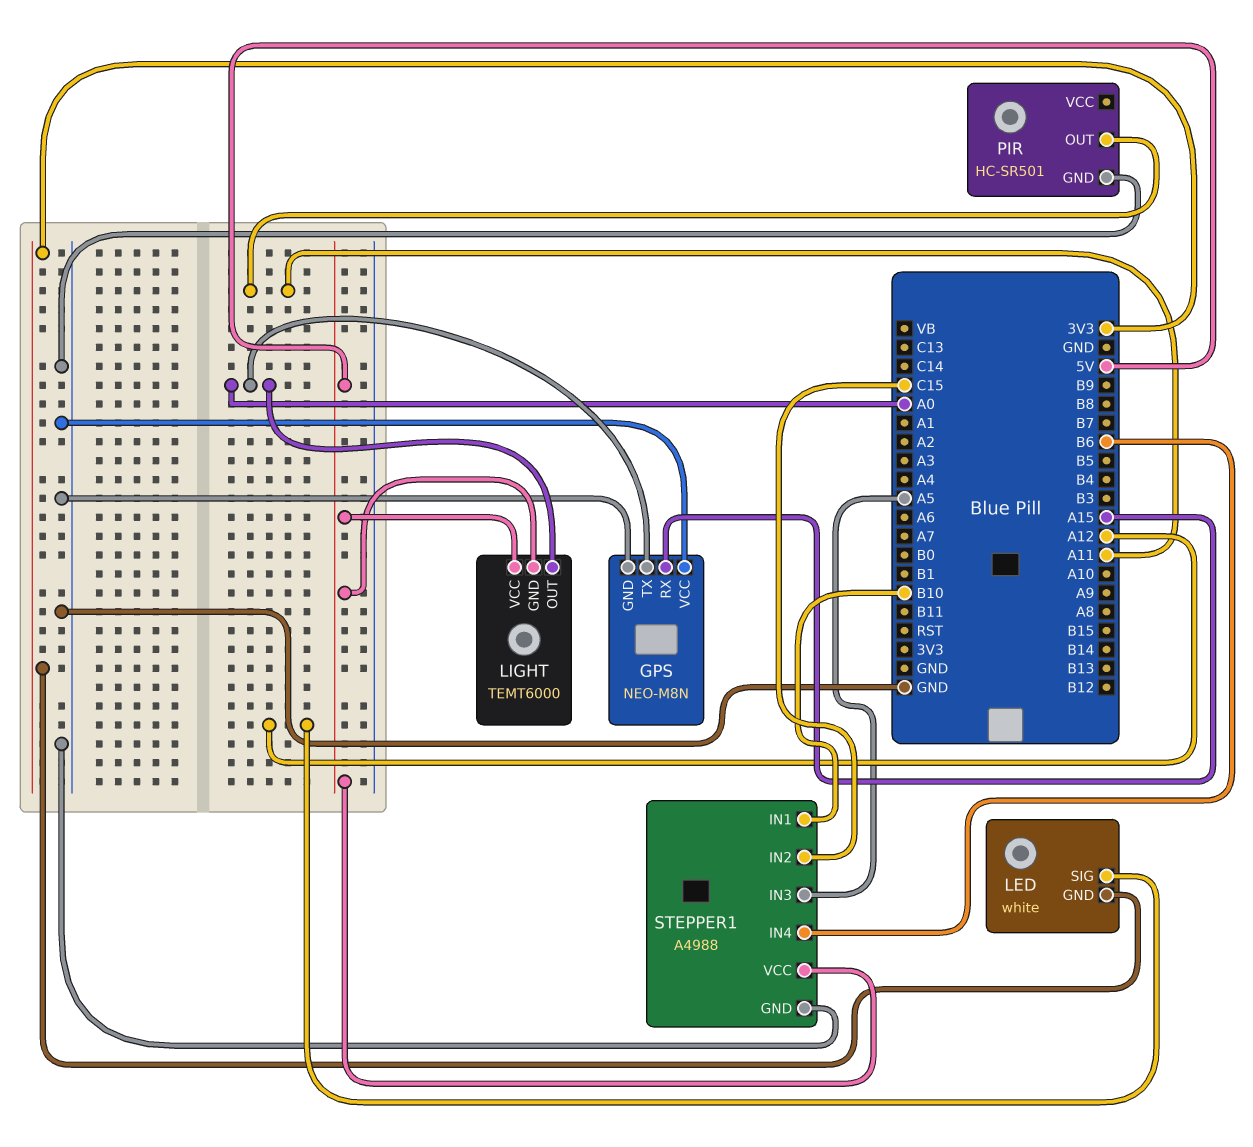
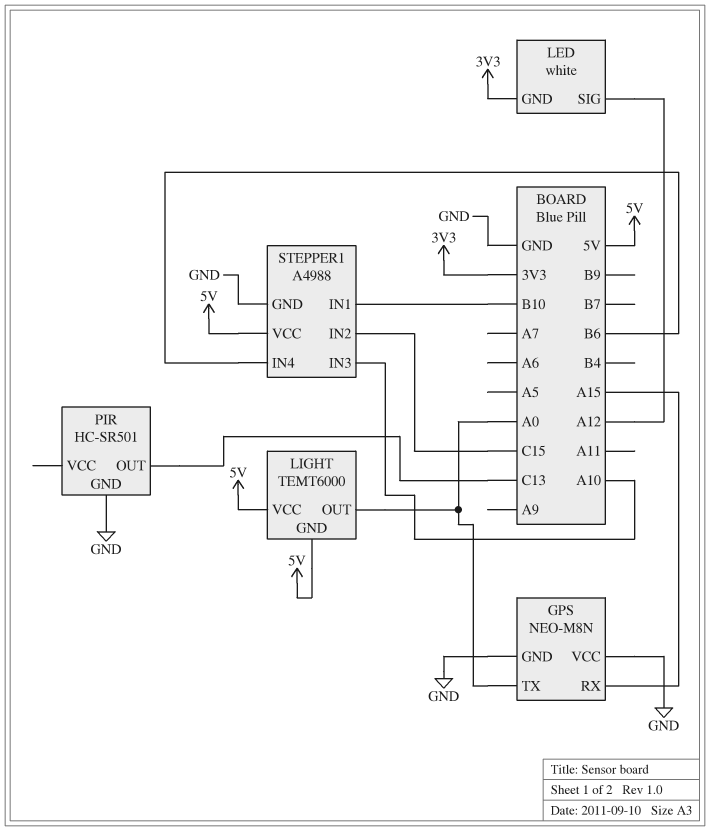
PIR pin OUT: A11 -> C13
STEPPER1 pin IN3: A5 -> A10

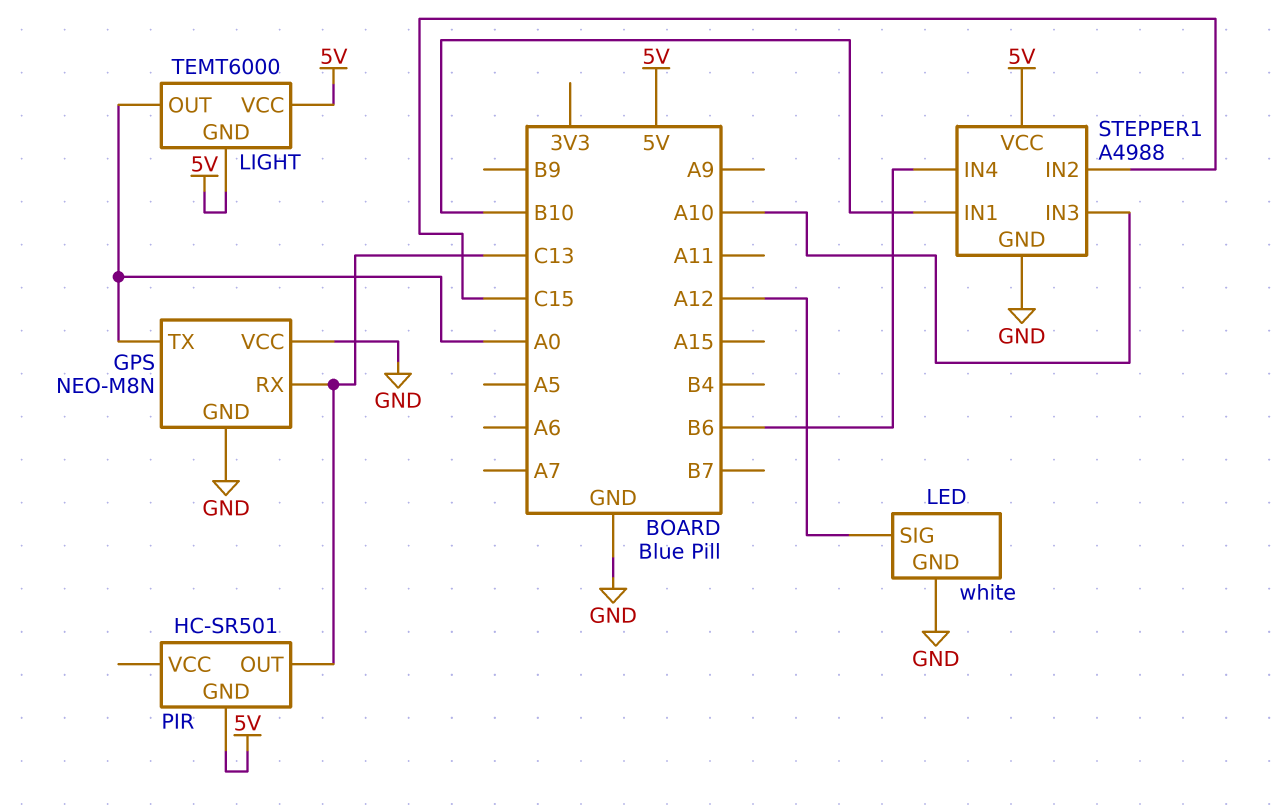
GPS pin RX: A15 -> C13
LED pin GND: 3V3 -> GND
PIR pin GND: GND -> 5V

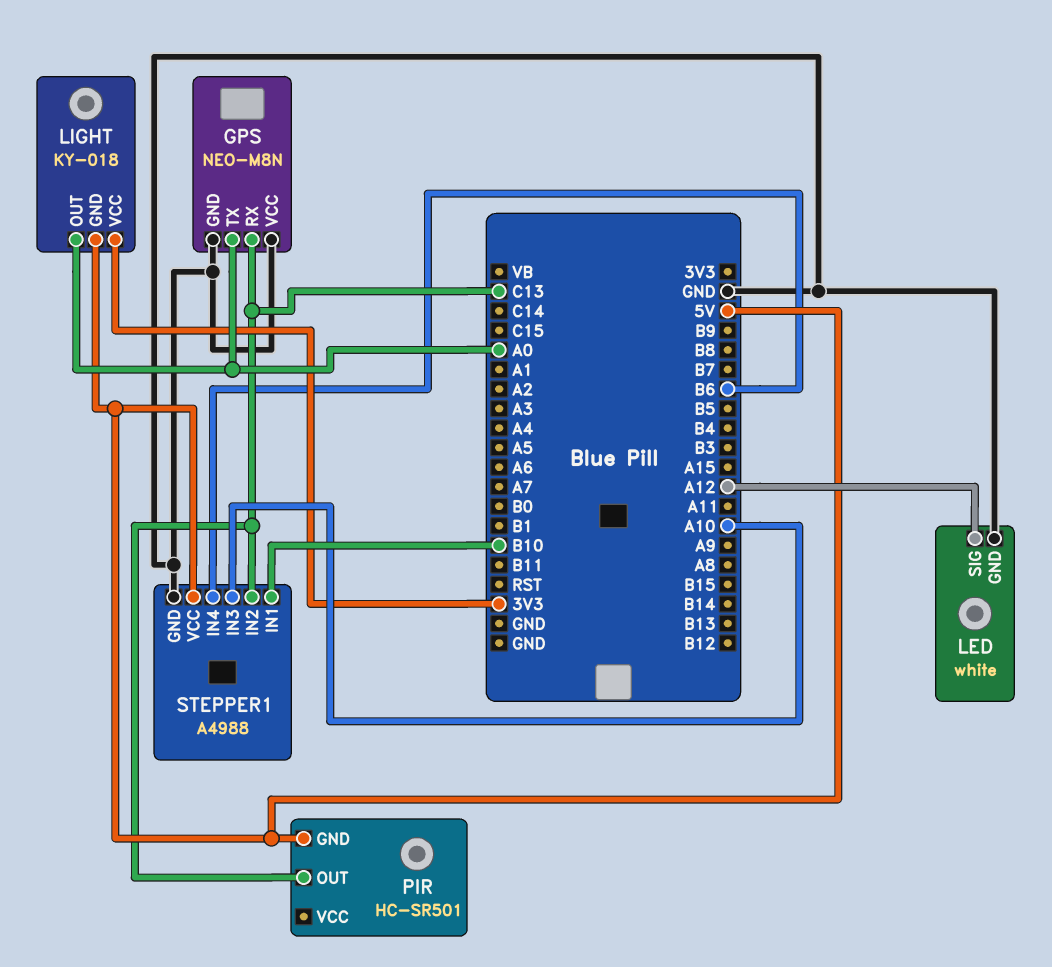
LIGHT: TEMT6000 -> KY-018
LIGHT pin VCC: 5V -> 3V3
STEPPER1 pin IN2: C15 -> C13

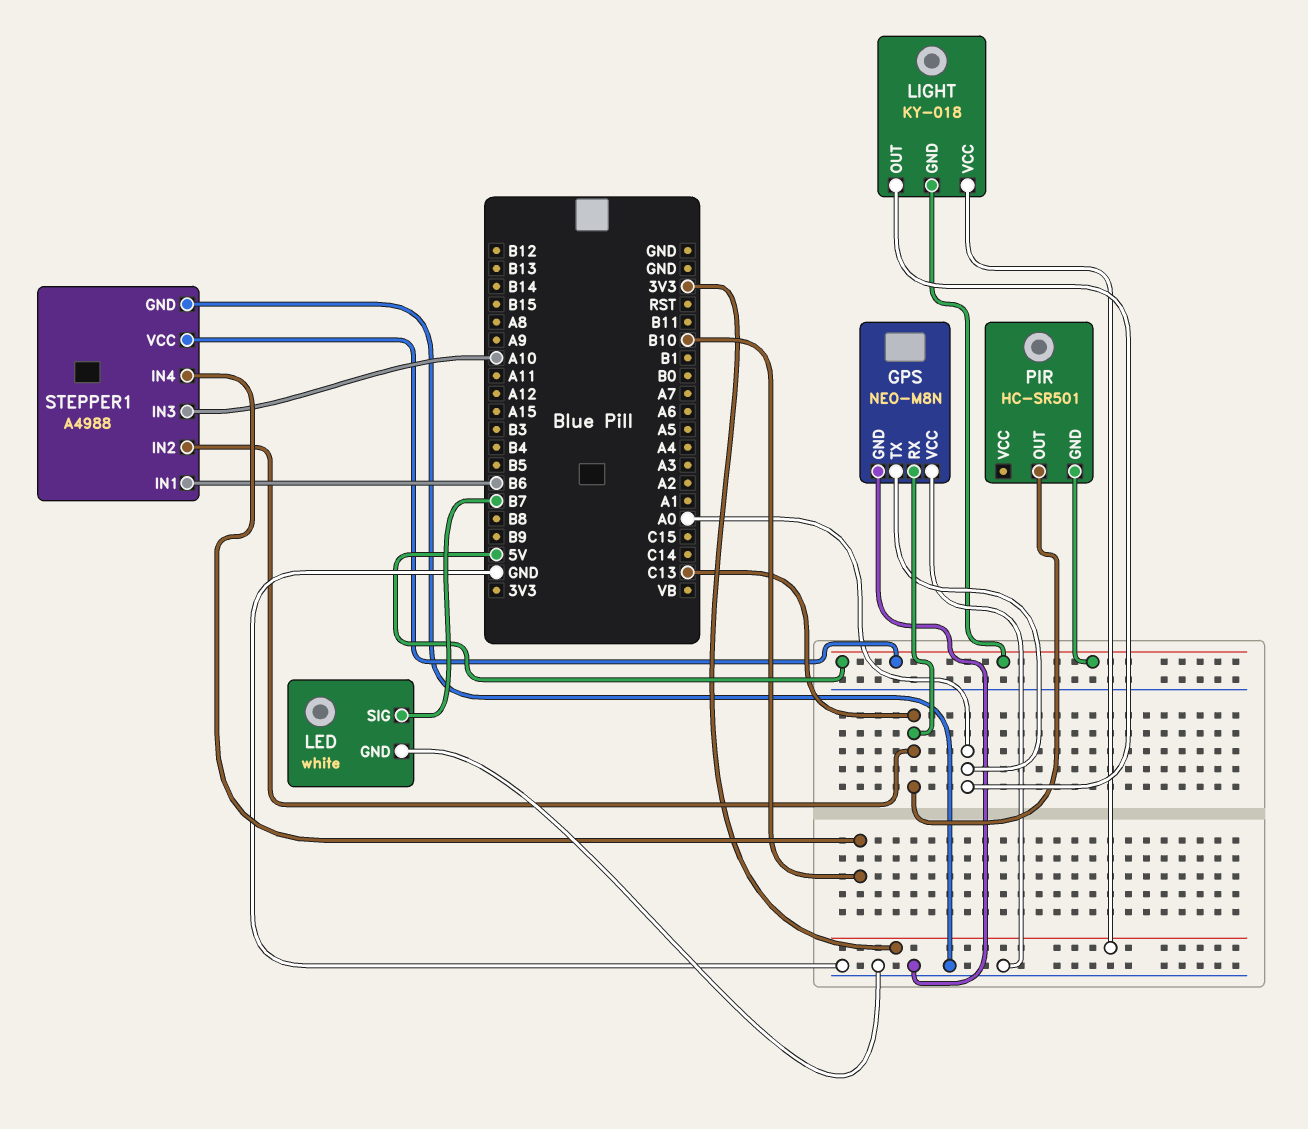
LED pin SIG: A12 -> B7
STEPPER1 pin IN1: B10 -> B6
STEPPER1 pin IN4: B6 -> B10

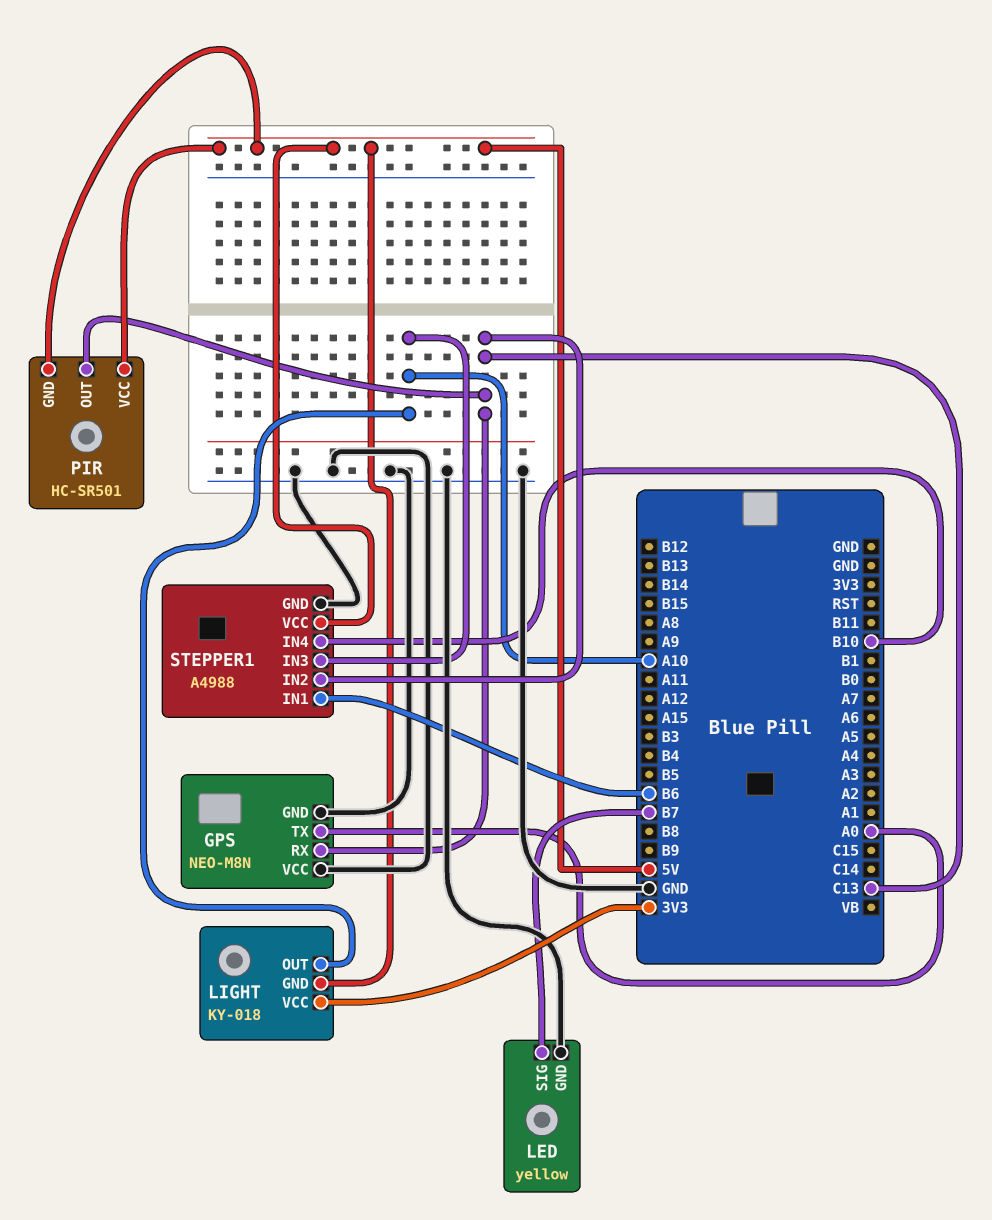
LED: white -> yellow
LIGHT pin OUT: A0 -> A10
PIR pin VCC: none -> 5V

